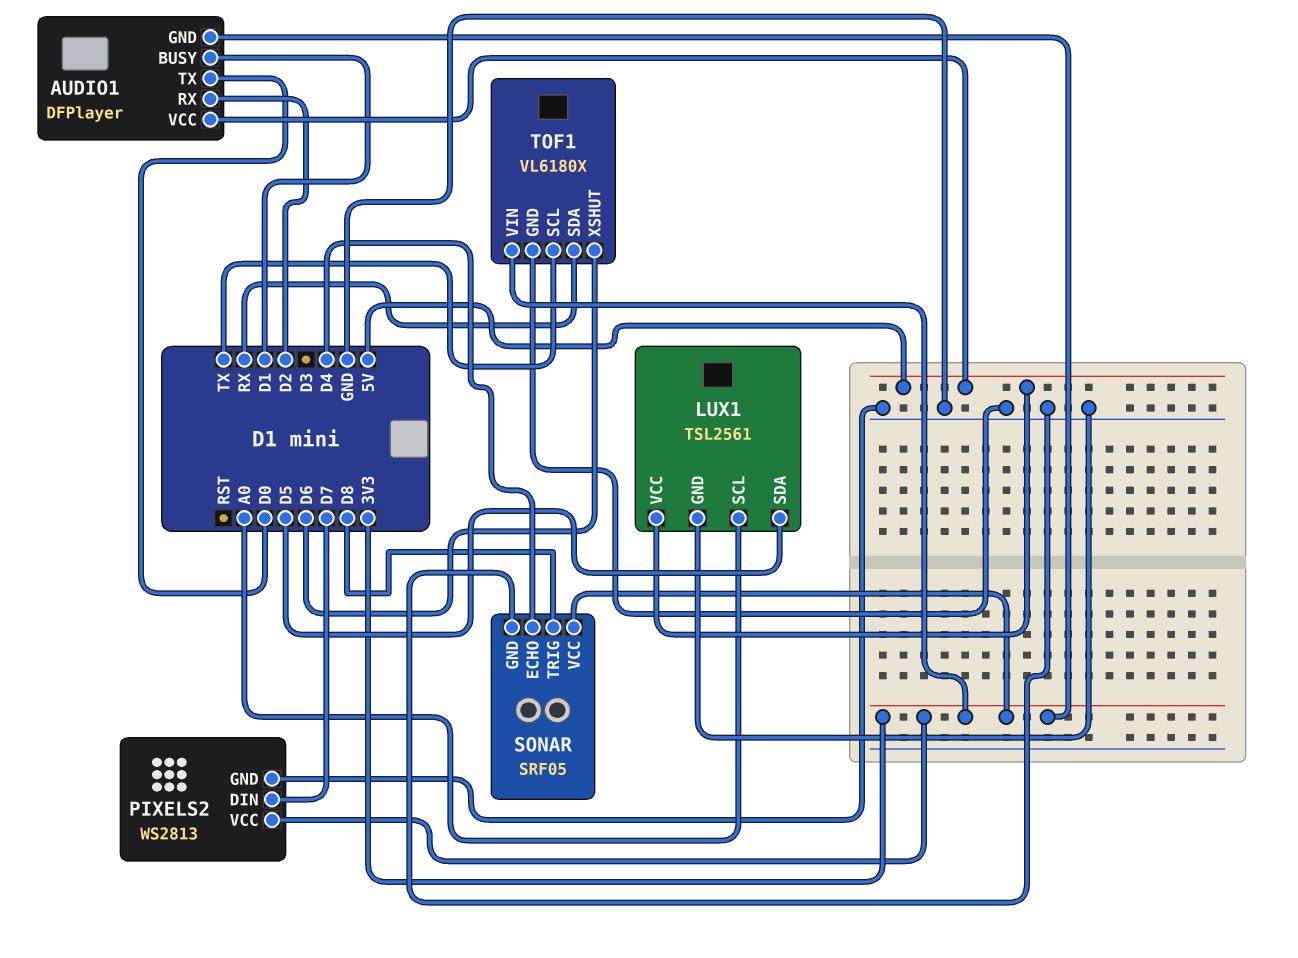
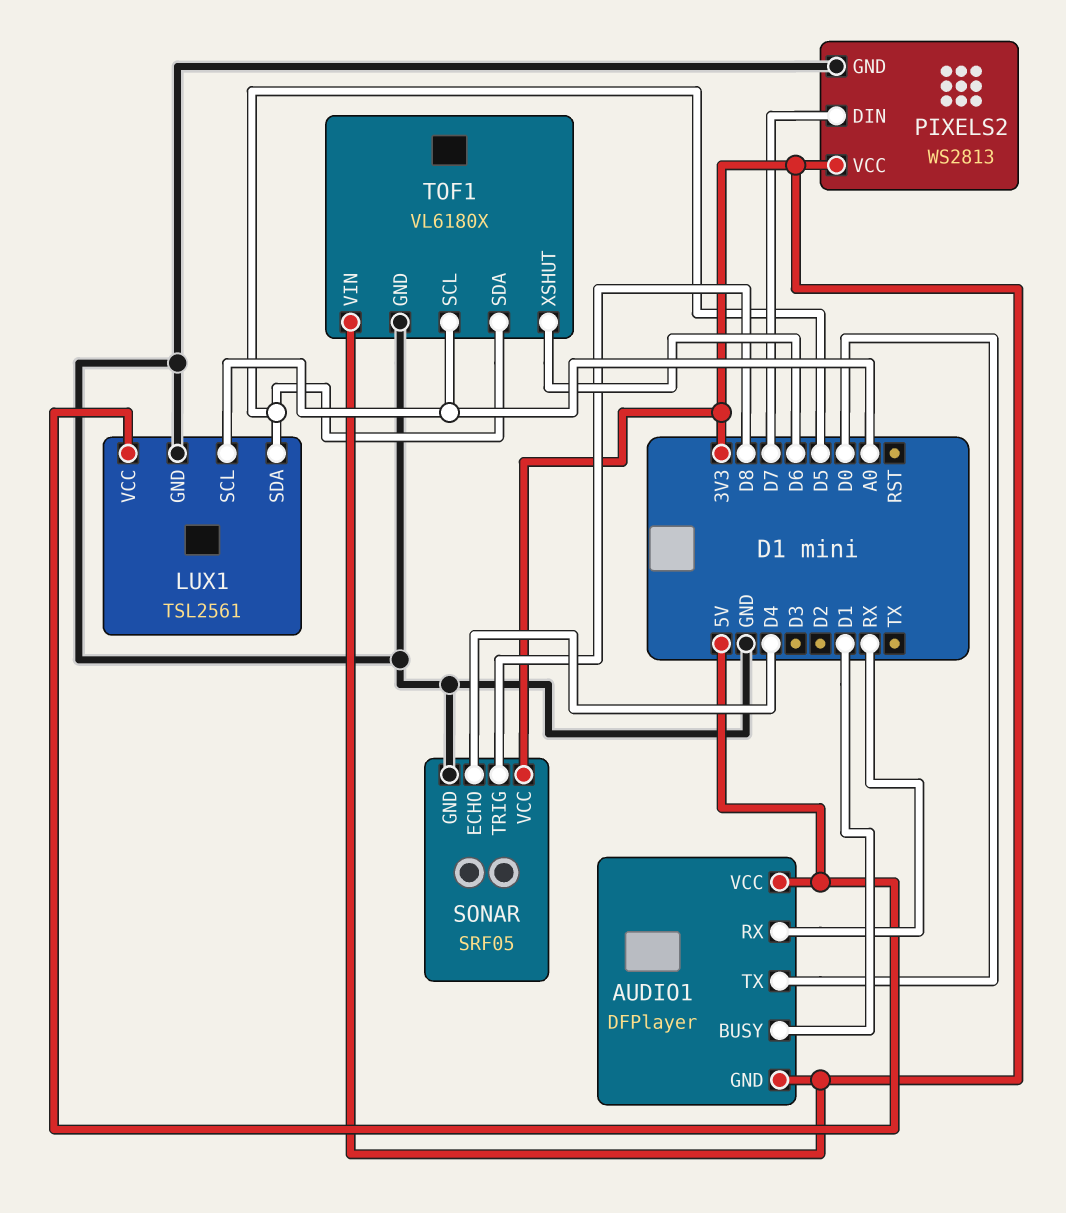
AUDIO1 pin RX: D2 -> RX
TOF1 pin SCL: TX -> A0
TOF1 pin SDA: RX -> D5

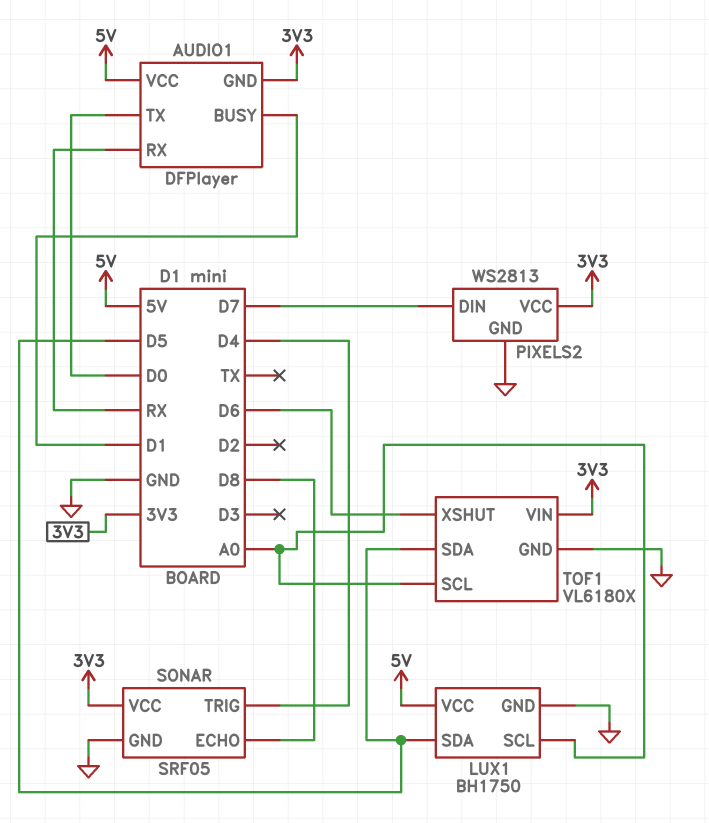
LUX1: TSL2561 -> BH1750
SONAR pin ECHO: D4 -> D8
SONAR pin TRIG: D8 -> D4

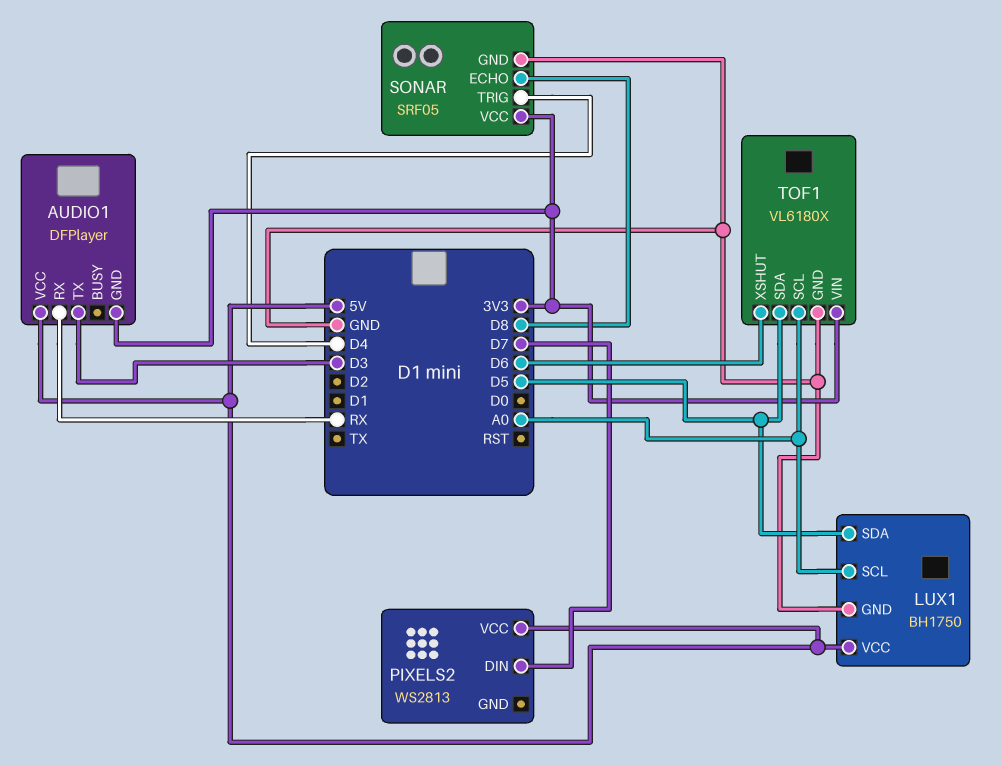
AUDIO1 pin BUSY: D1 -> none
AUDIO1 pin TX: D0 -> D3
PIXELS2 pin GND: GND -> none
PIXELS2 pin VCC: 3V3 -> 5V

